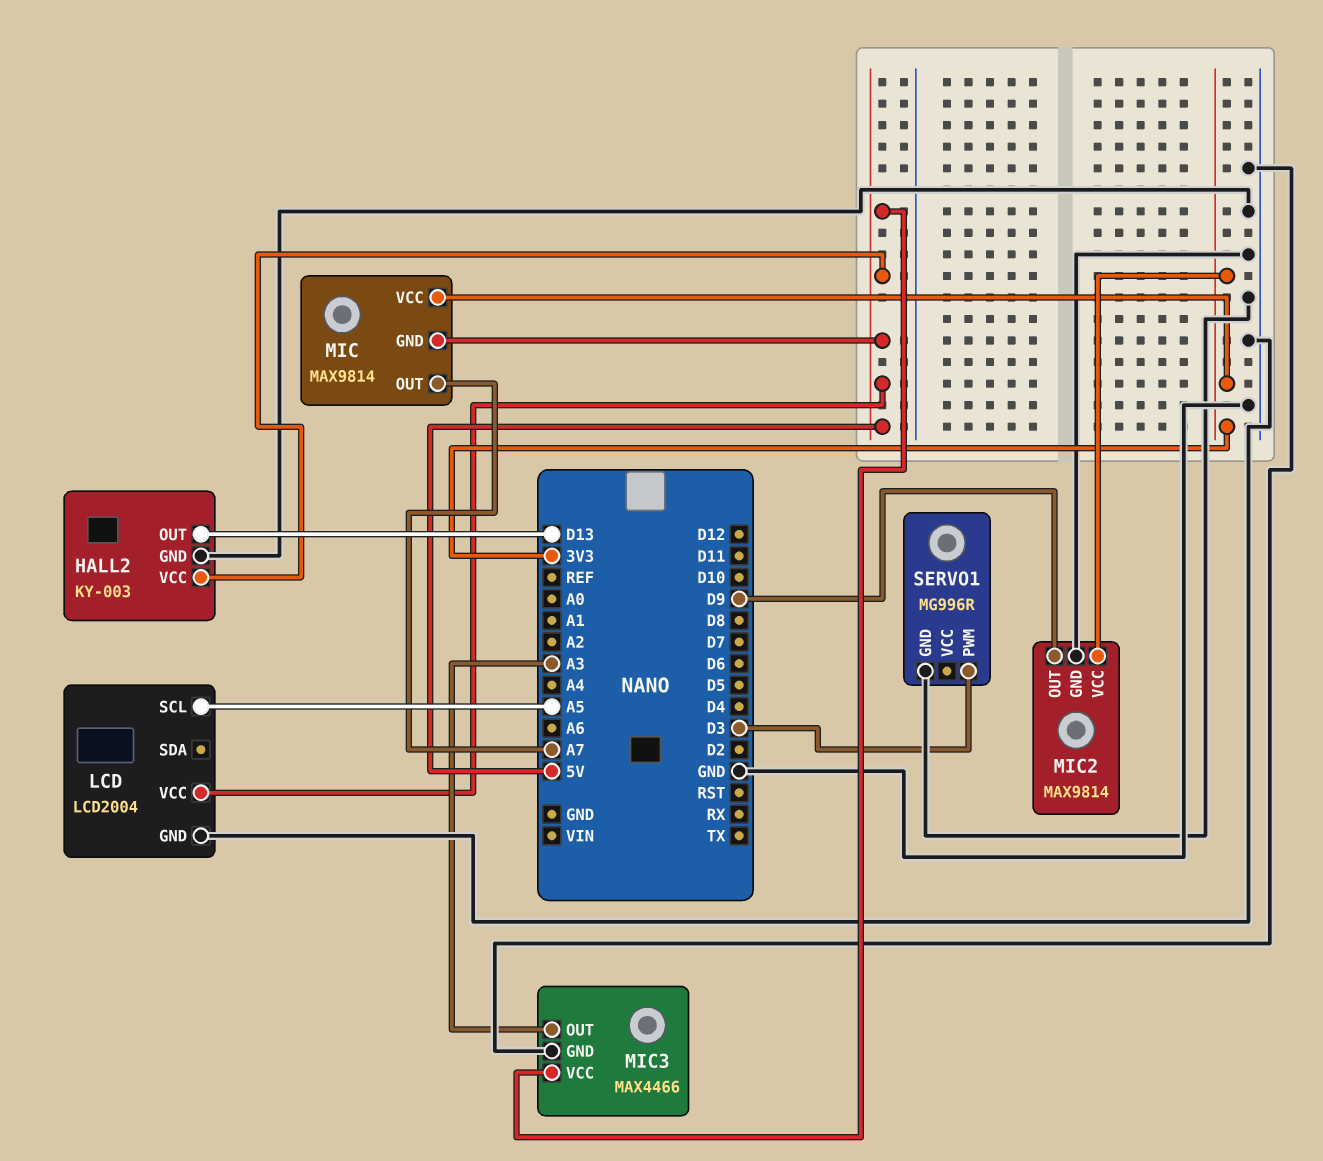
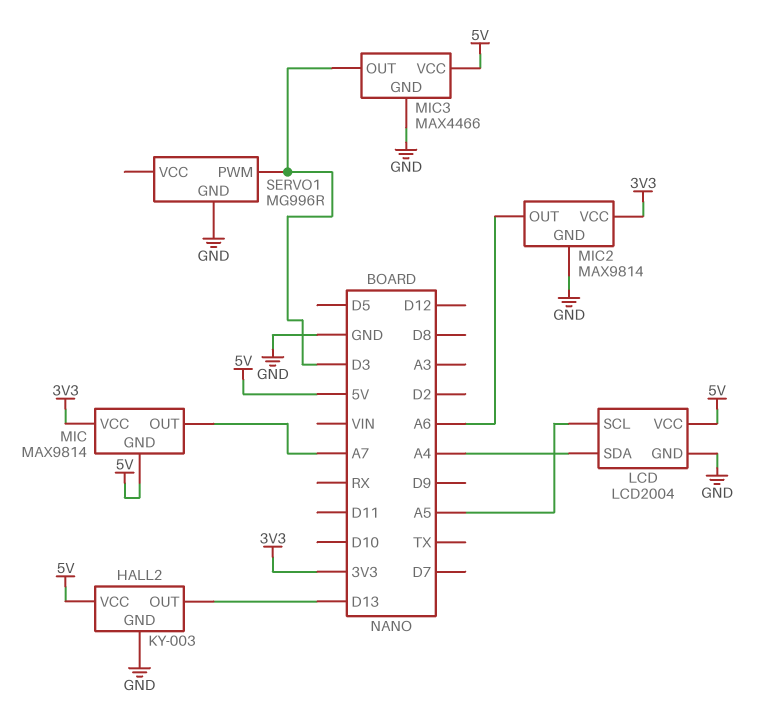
LCD pin SDA: none -> A4
MIC2 pin OUT: D9 -> A6
MIC3 pin OUT: A3 -> D3

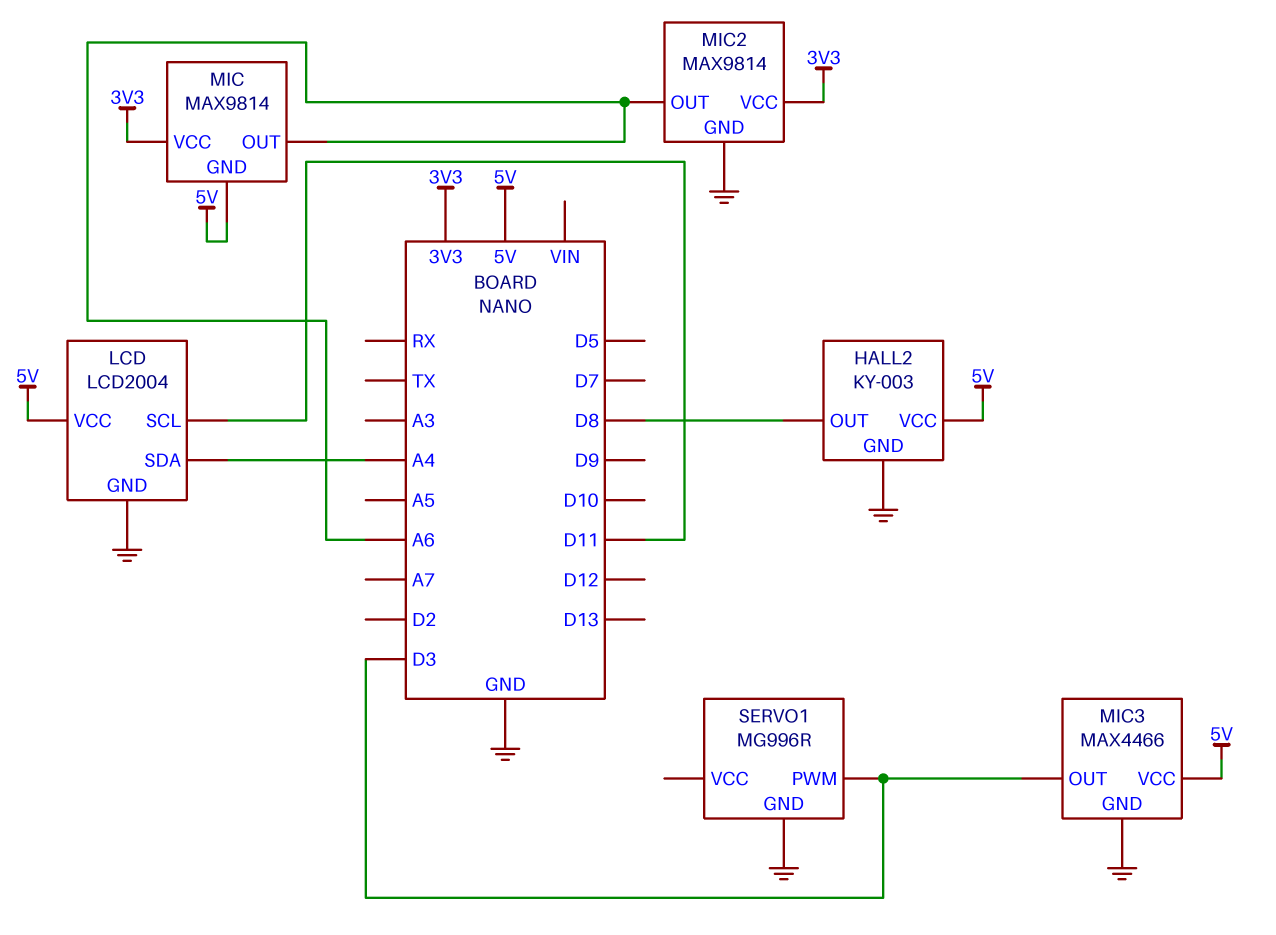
HALL2 pin OUT: D13 -> D8
LCD pin SCL: A5 -> D11
MIC pin OUT: A7 -> A6

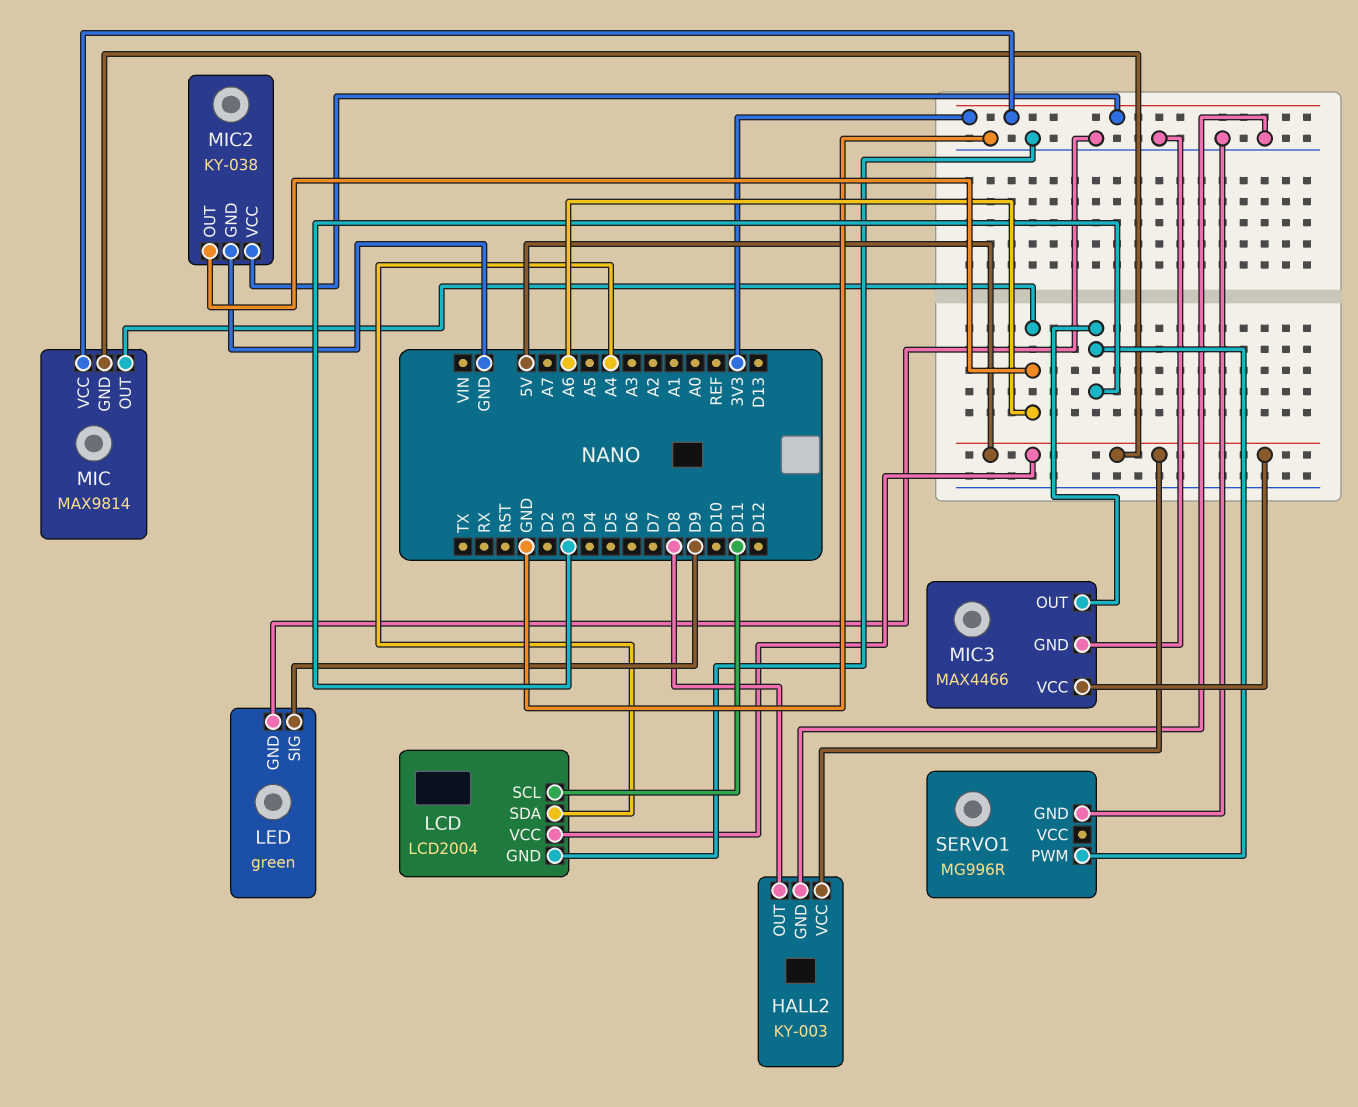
LED: none -> green
LED pin GND: none -> GND
LED pin SIG: none -> D9
MIC2: MAX9814 -> KY-038

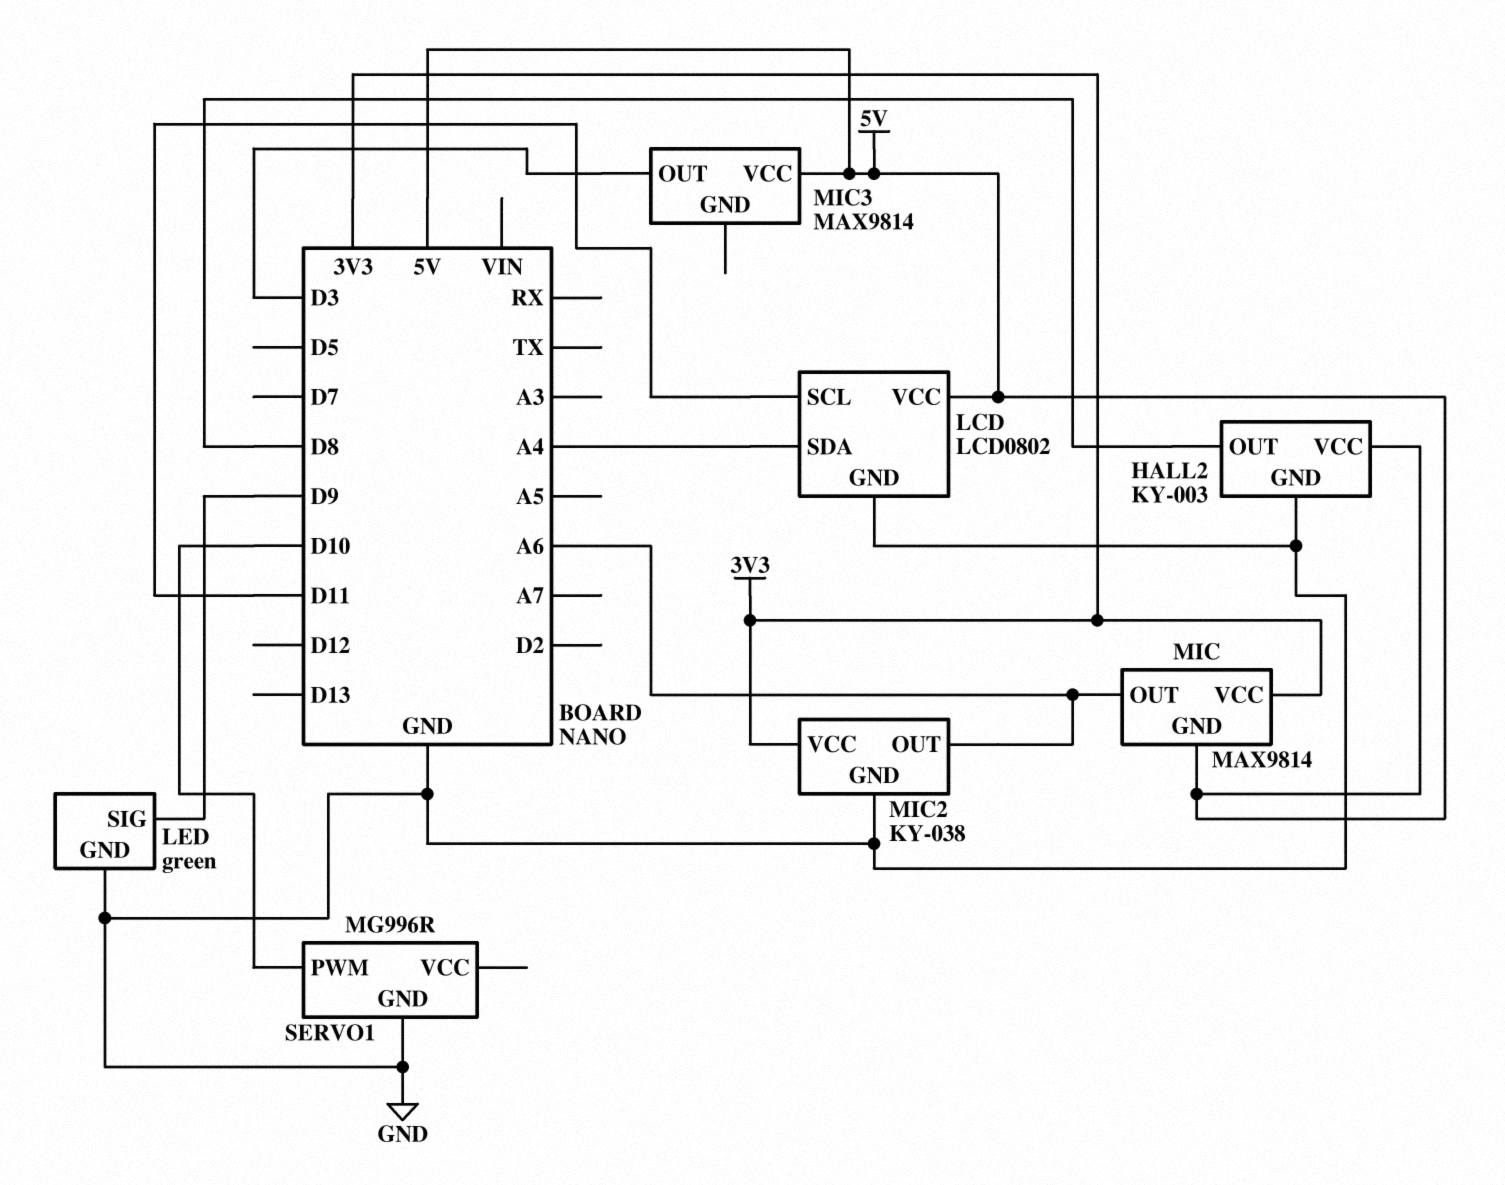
LCD: LCD2004 -> LCD0802
MIC3: MAX4466 -> MAX9814
MIC3 pin GND: GND -> none
SERVO1 pin PWM: D3 -> D10

